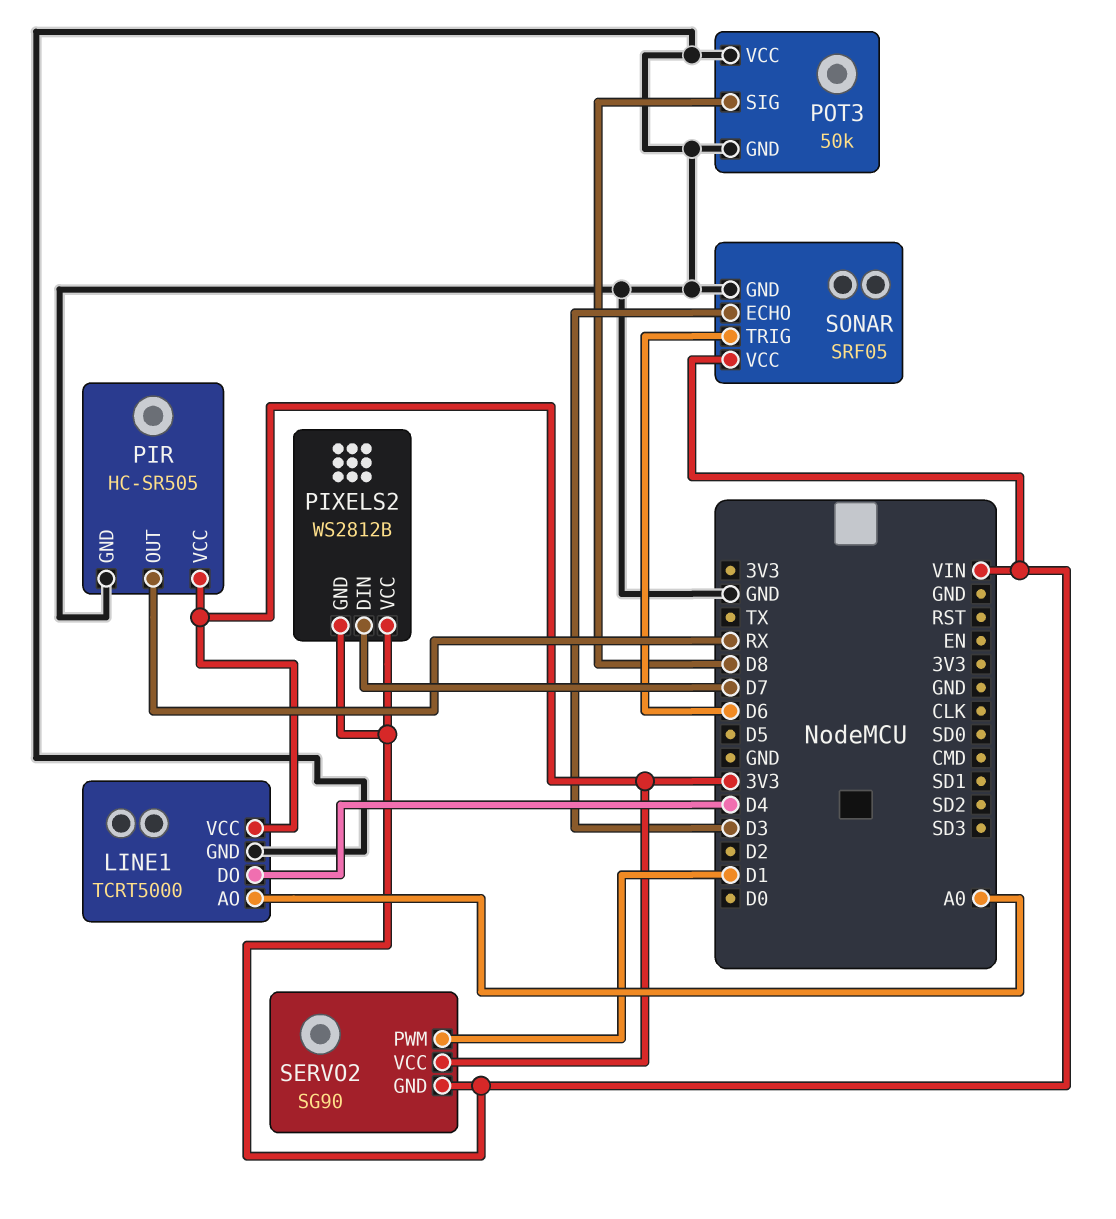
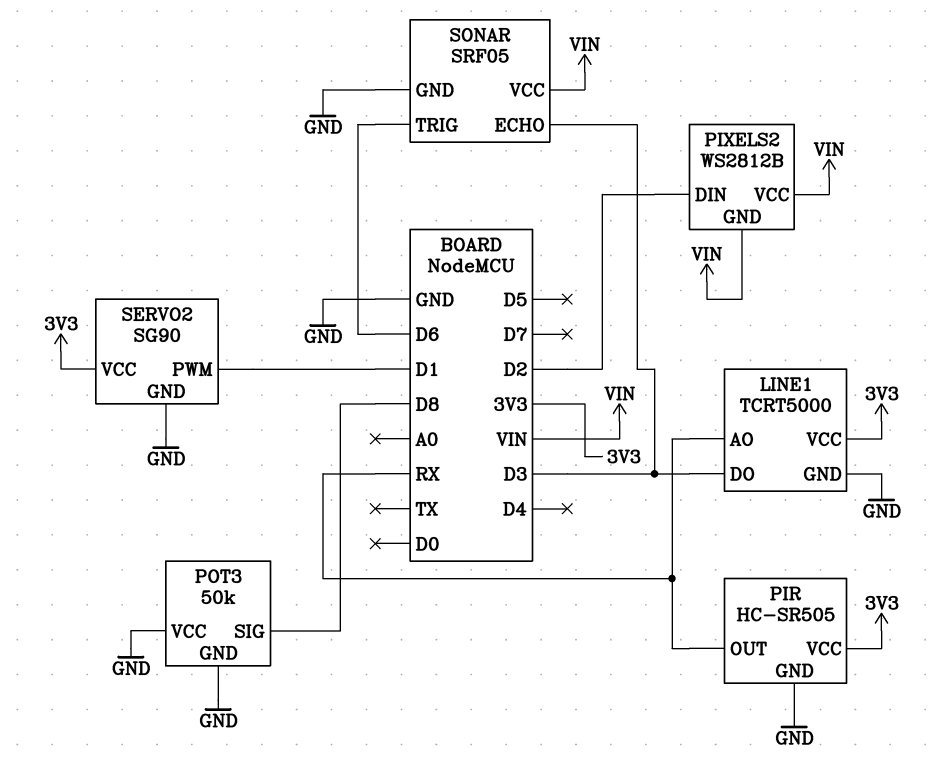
LINE1 pin AO: A0 -> RX
LINE1 pin DO: D4 -> D3
PIXELS2 pin DIN: D7 -> D2
SERVO2 pin GND: VIN -> GND

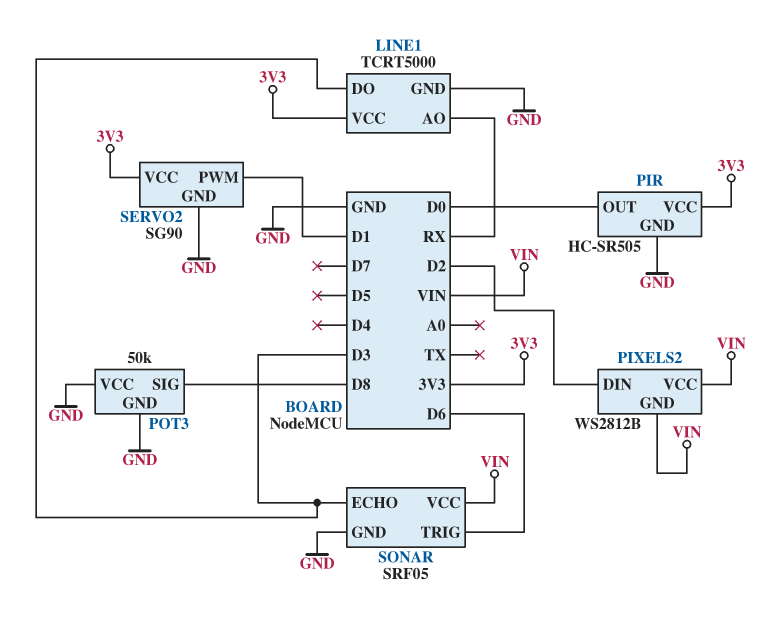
PIR pin OUT: RX -> D0

